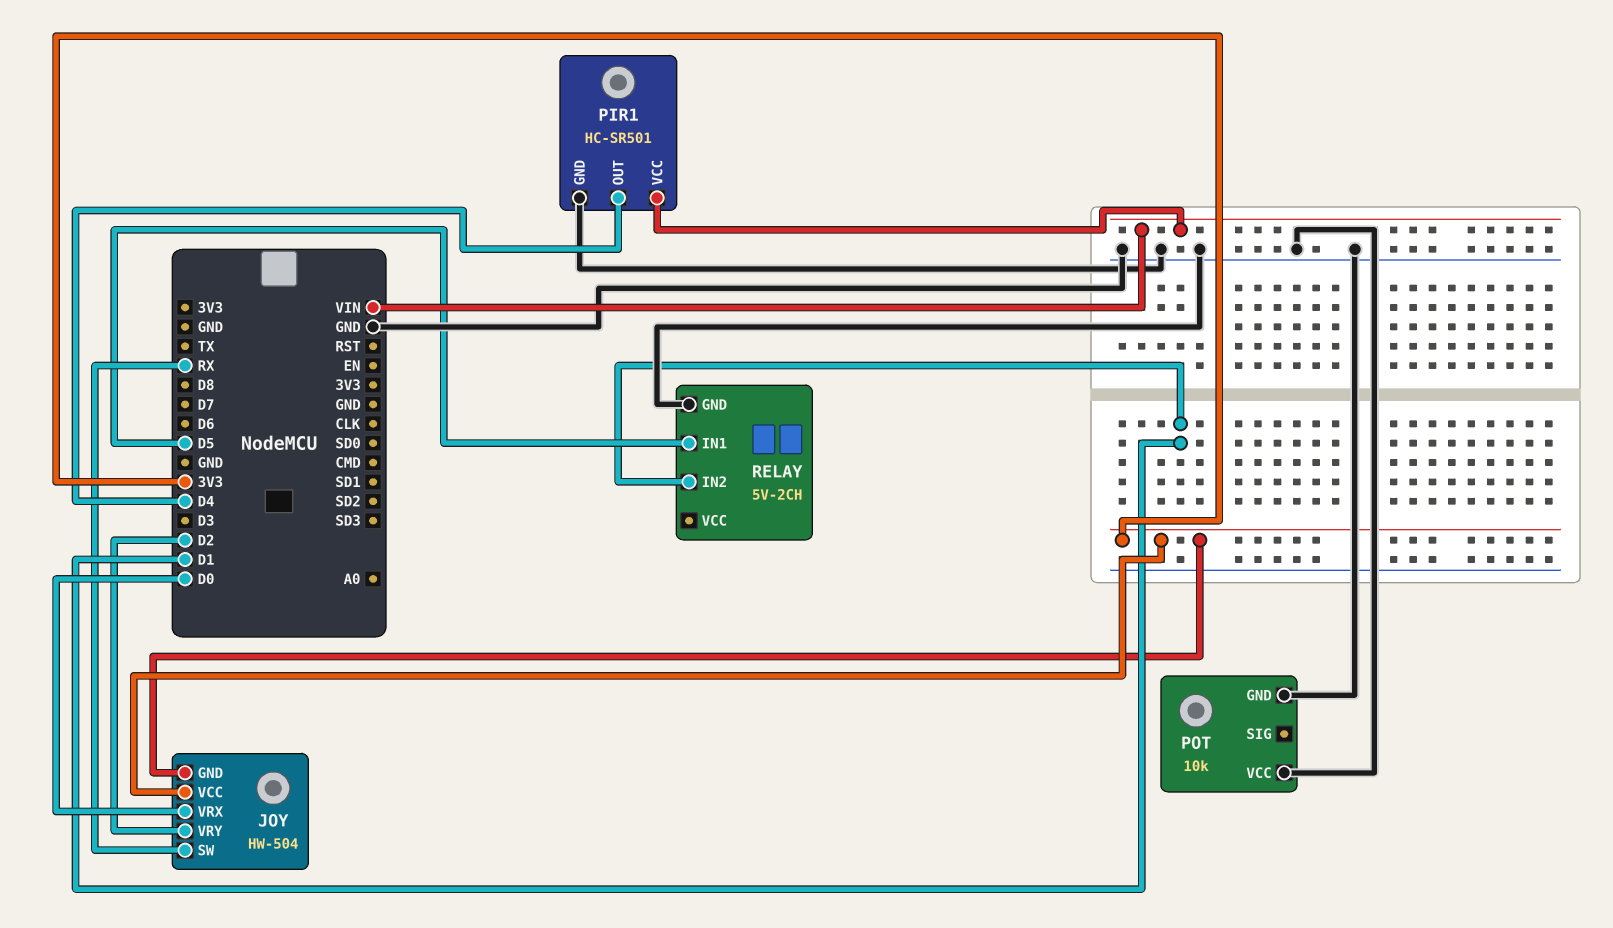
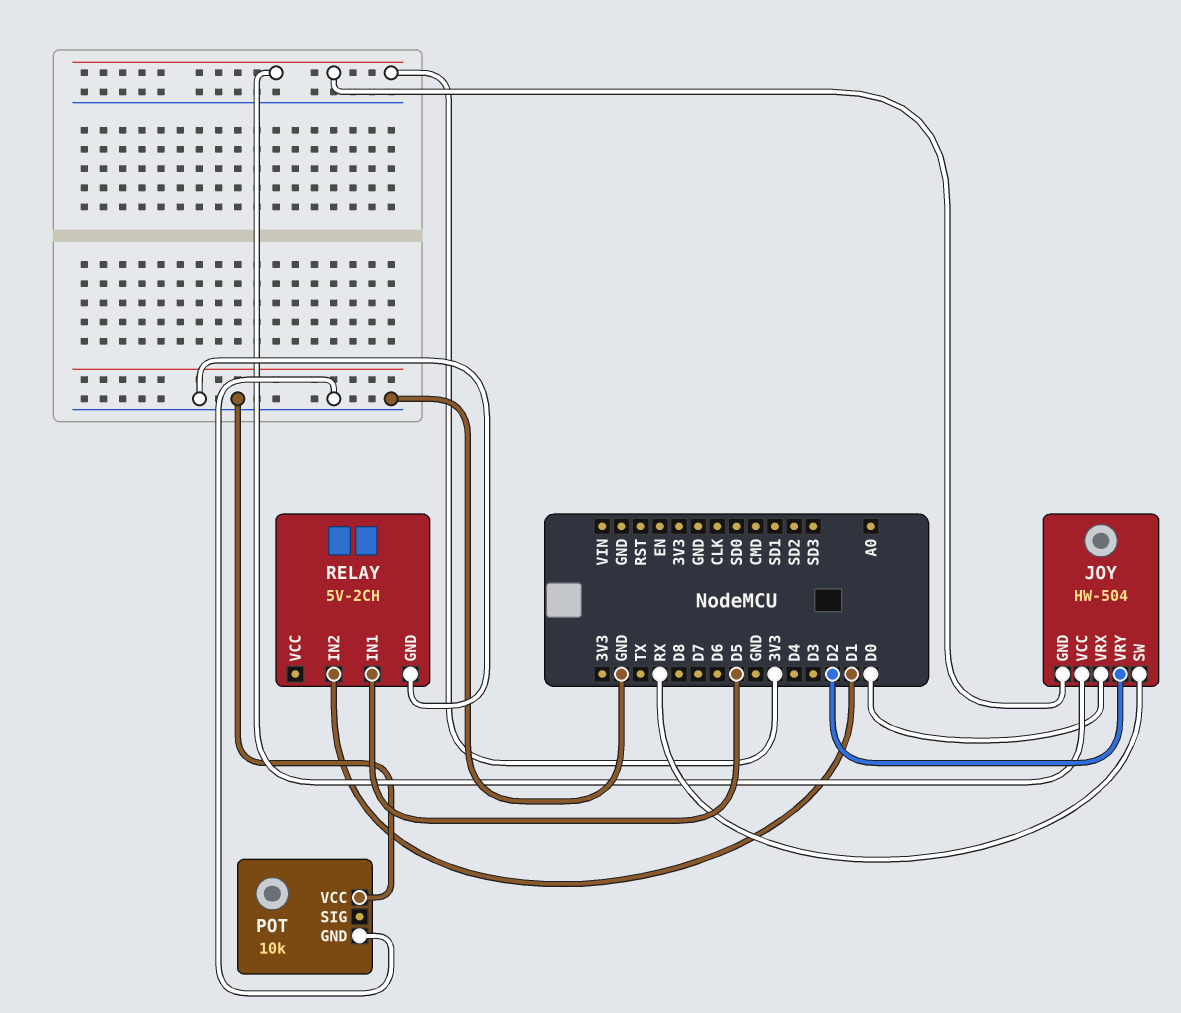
PIR1: HC-SR501 -> none
PIR1 pin GND: GND -> none
PIR1 pin OUT: D4 -> none
PIR1 pin VCC: VIN -> none

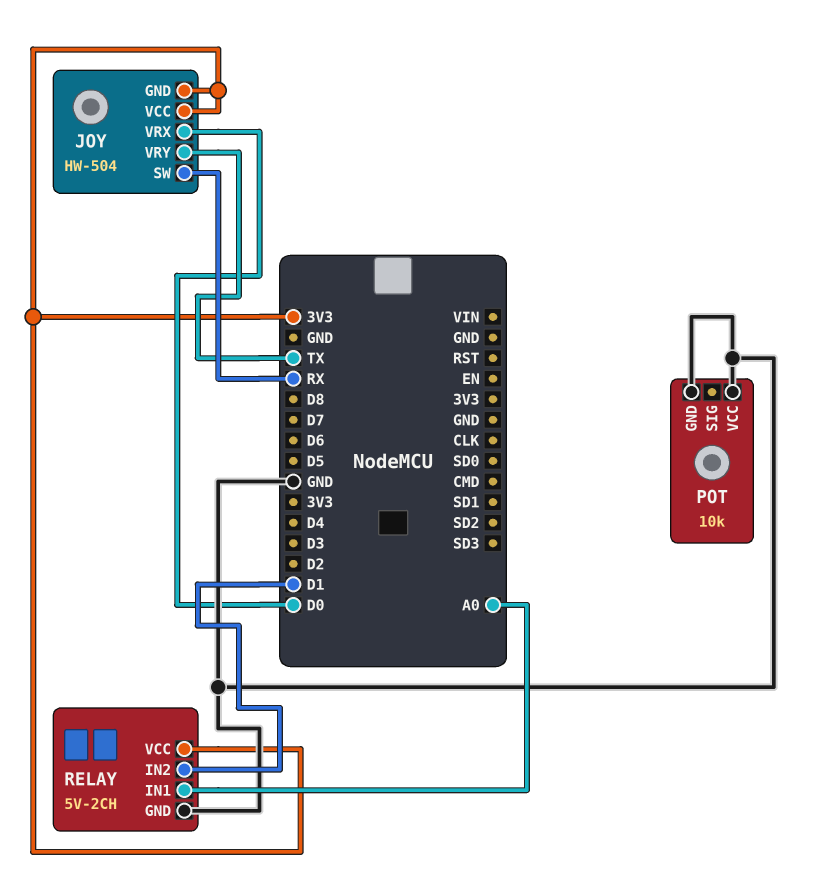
JOY pin VRY: D2 -> TX
RELAY pin IN1: D5 -> A0
RELAY pin VCC: none -> 3V3

